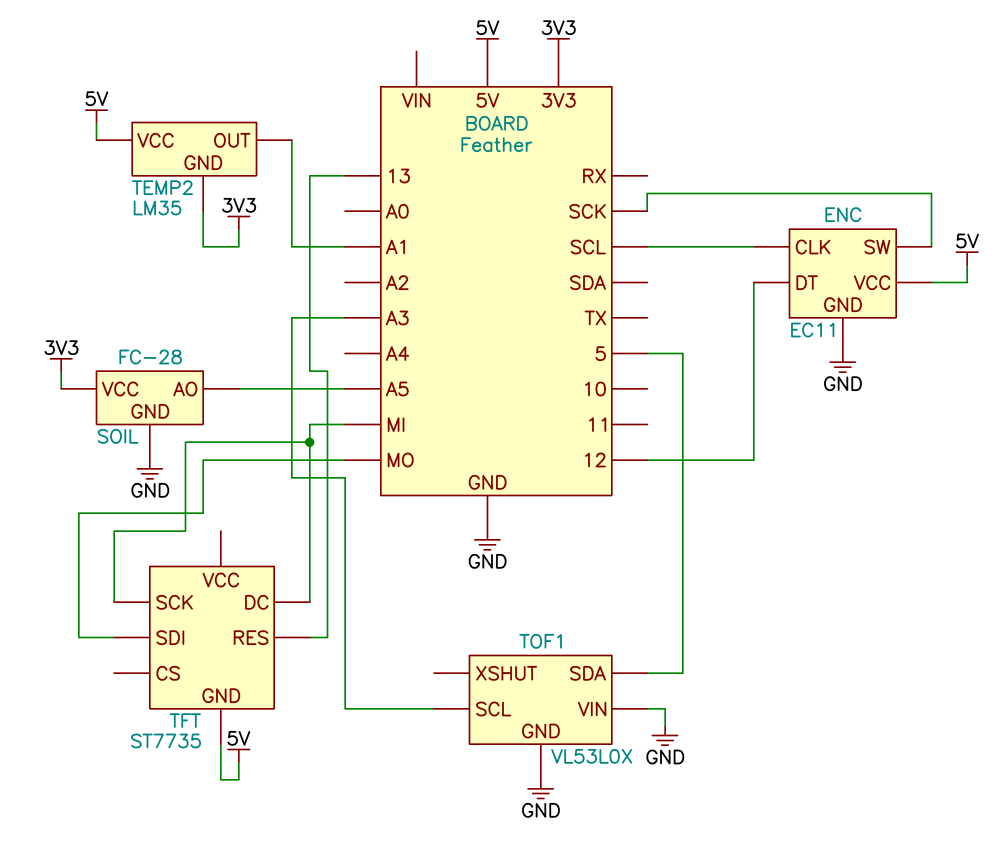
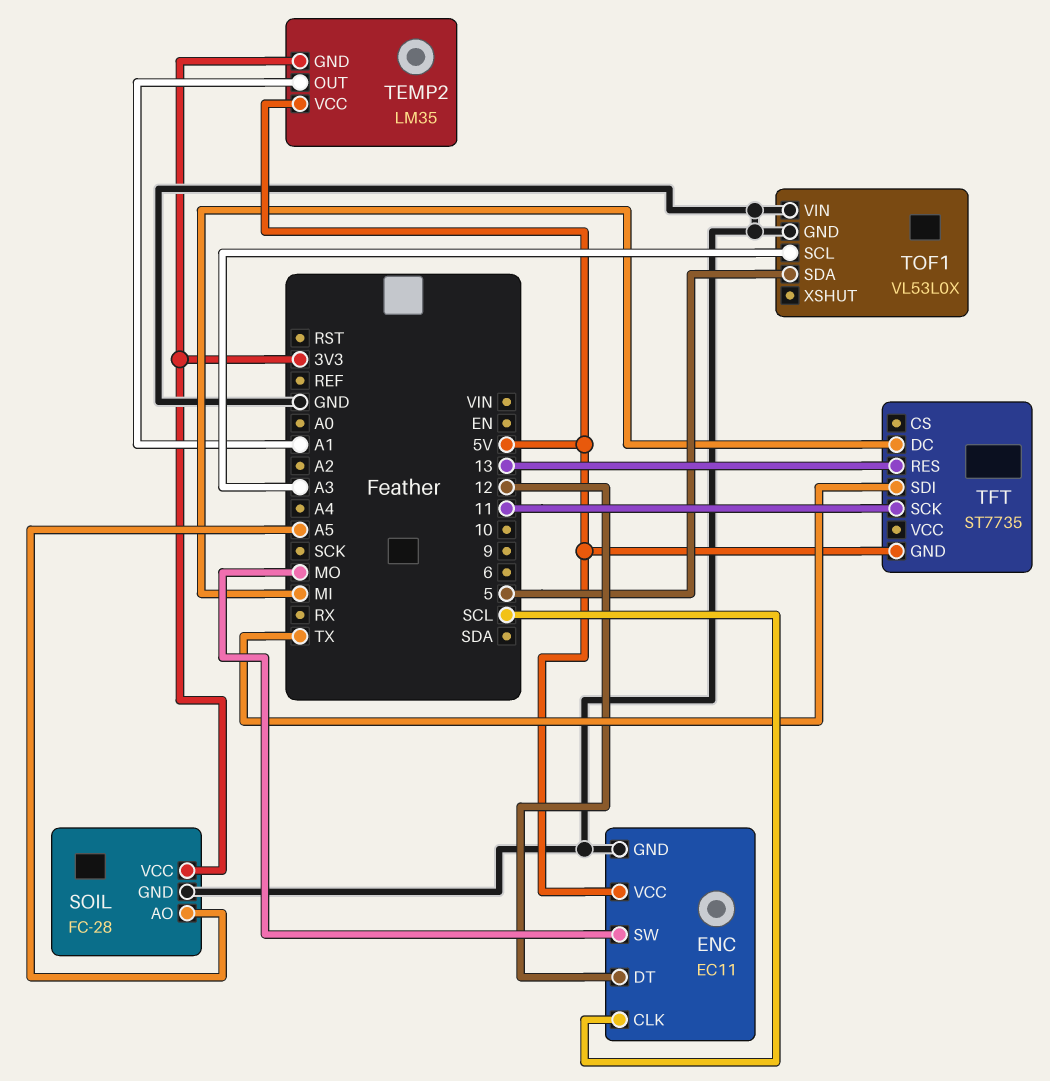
ENC pin SW: SCK -> MO
TFT pin SCK: MI -> 11
TFT pin SDI: MO -> TX

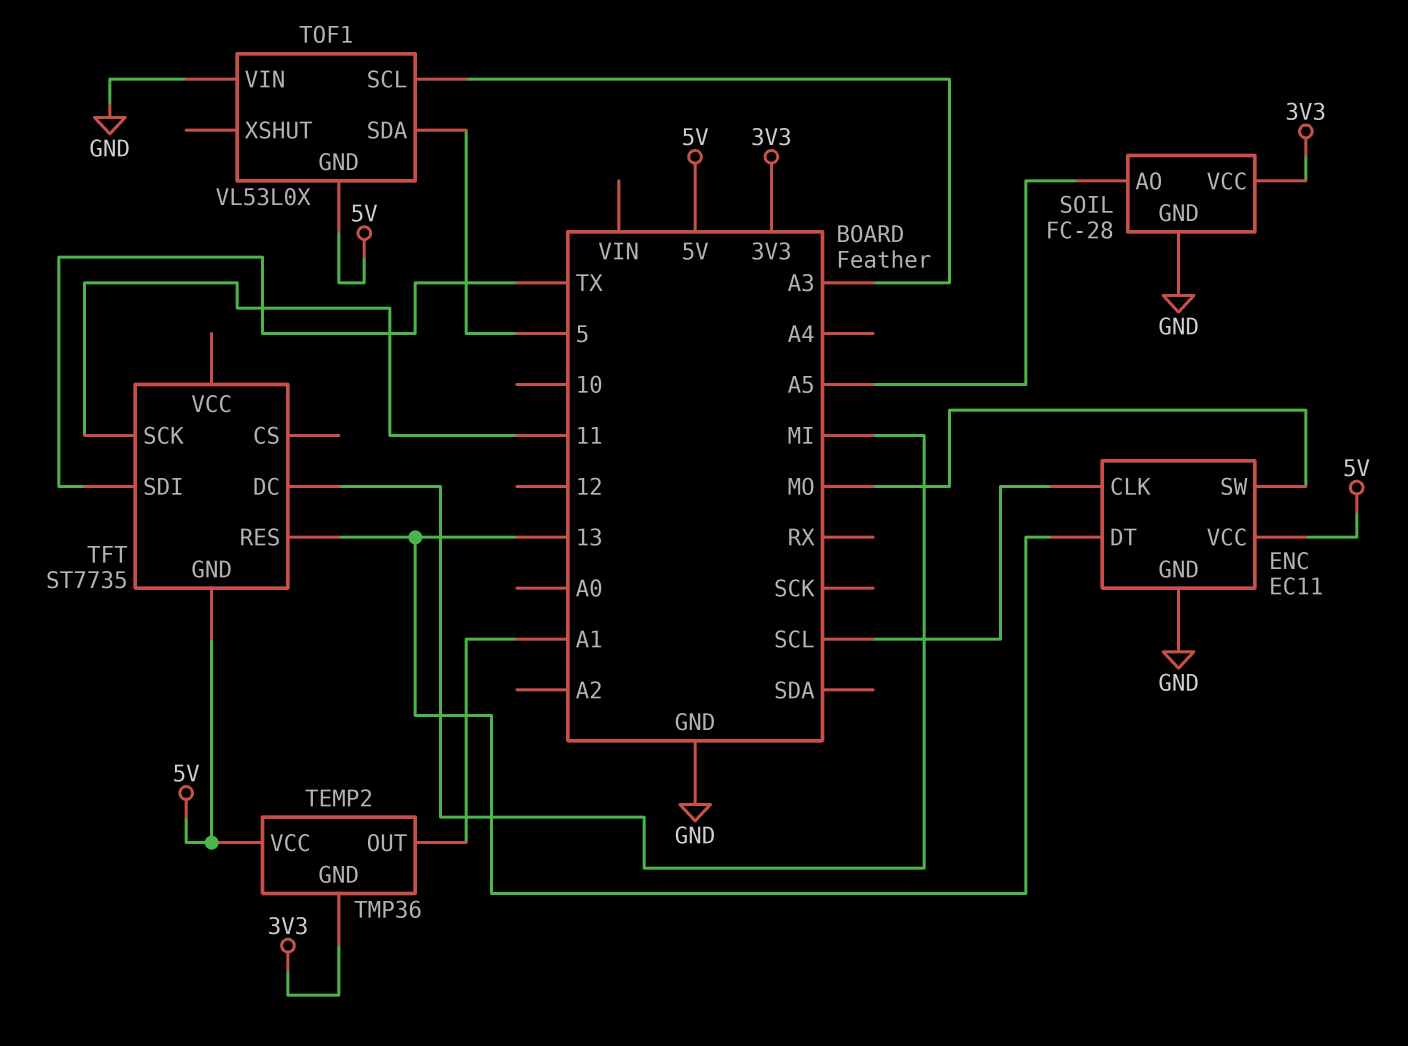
ENC pin DT: 12 -> 13
TEMP2: LM35 -> TMP36
TOF1 pin GND: GND -> 5V

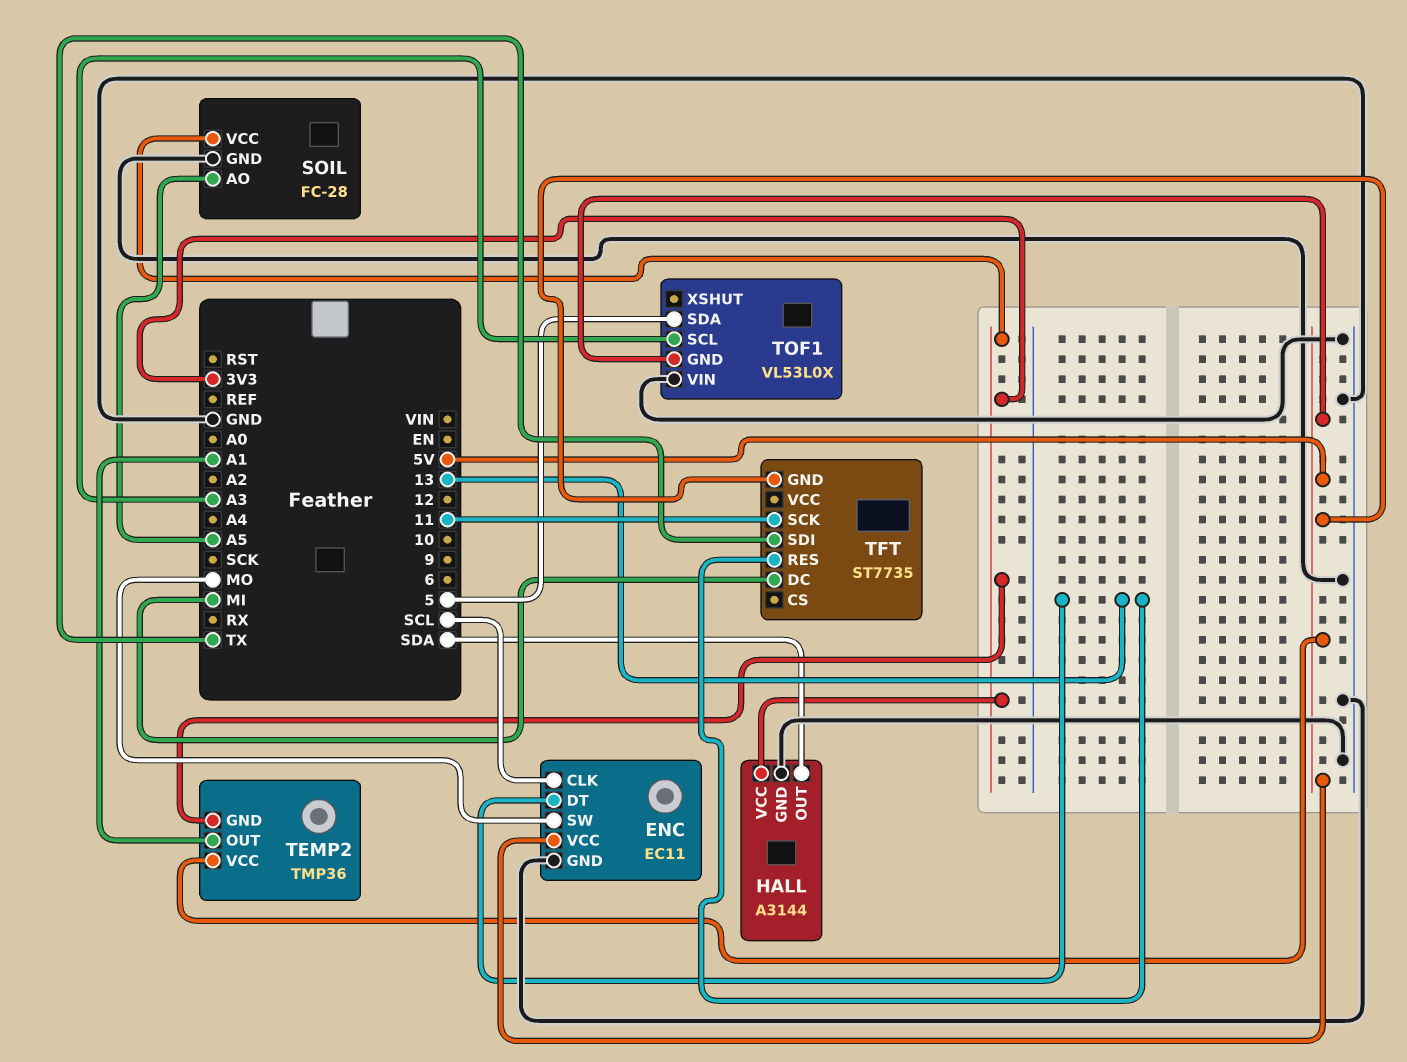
HALL: none -> A3144
HALL pin GND: none -> GND
HALL pin OUT: none -> SDA
HALL pin VCC: none -> 3V3

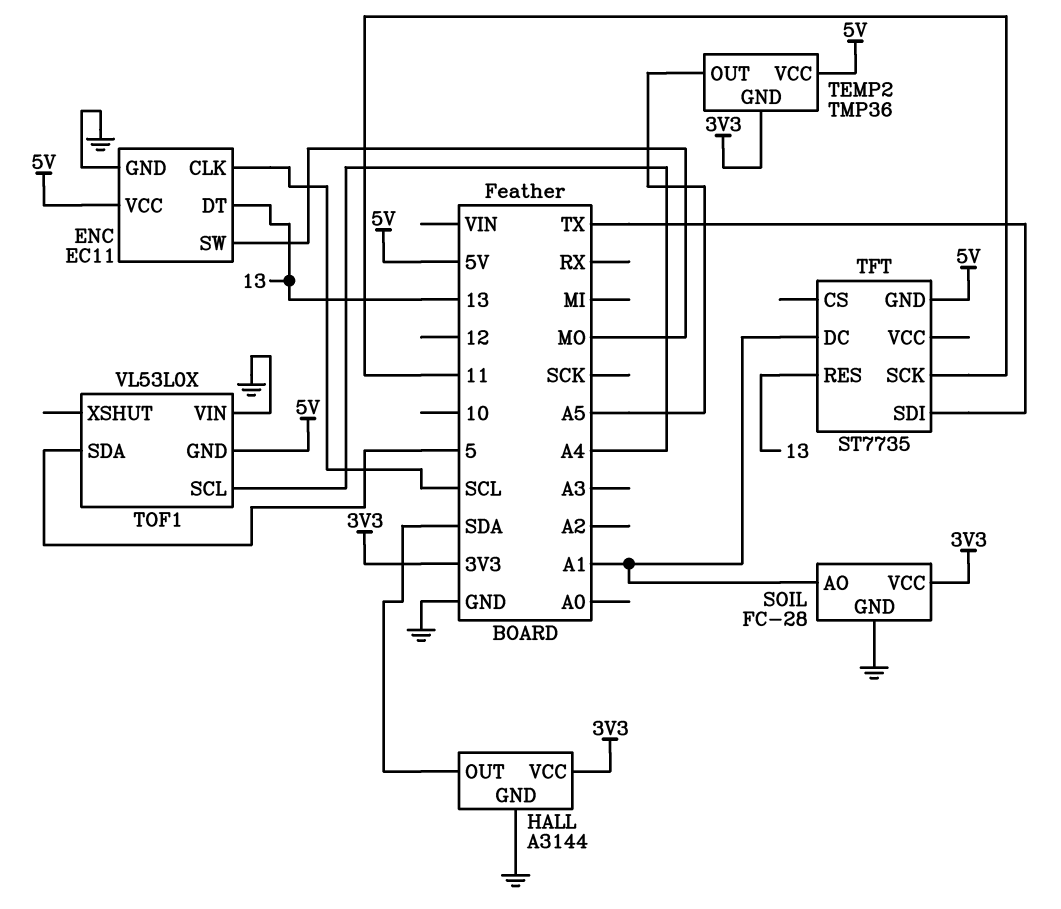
SOIL pin AO: A5 -> A1
TEMP2 pin OUT: A1 -> A5
TFT pin DC: MI -> A1
TOF1 pin SCL: A3 -> A4

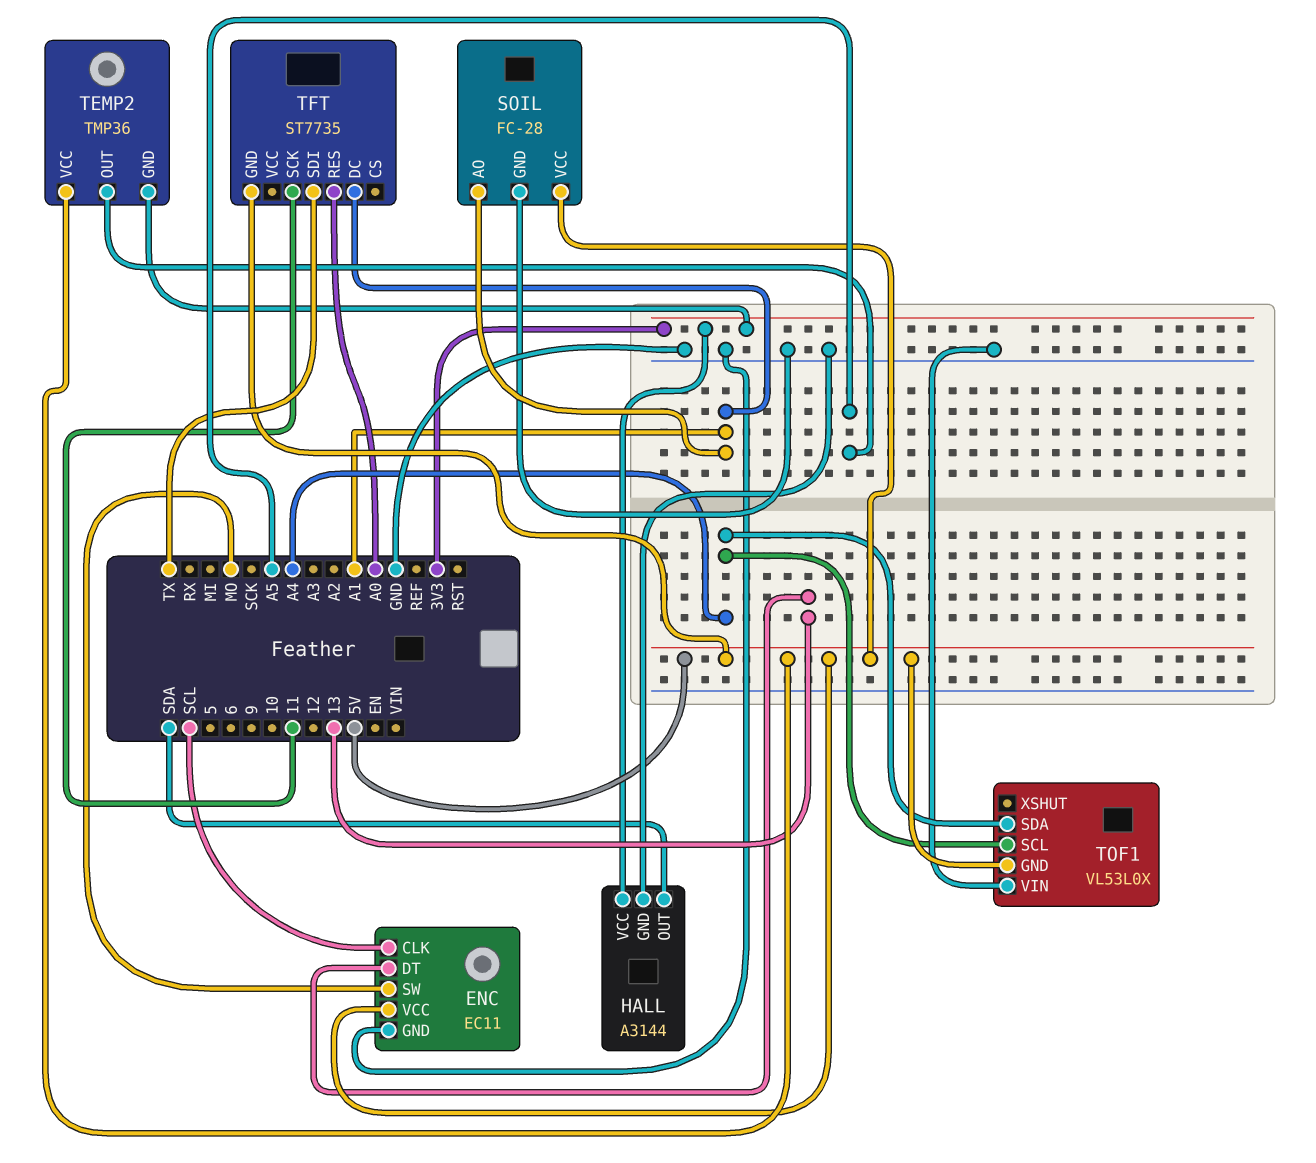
SOIL pin VCC: 3V3 -> 5V
TFT pin RES: 13 -> A0
TOF1 pin SDA: 5 -> A4

